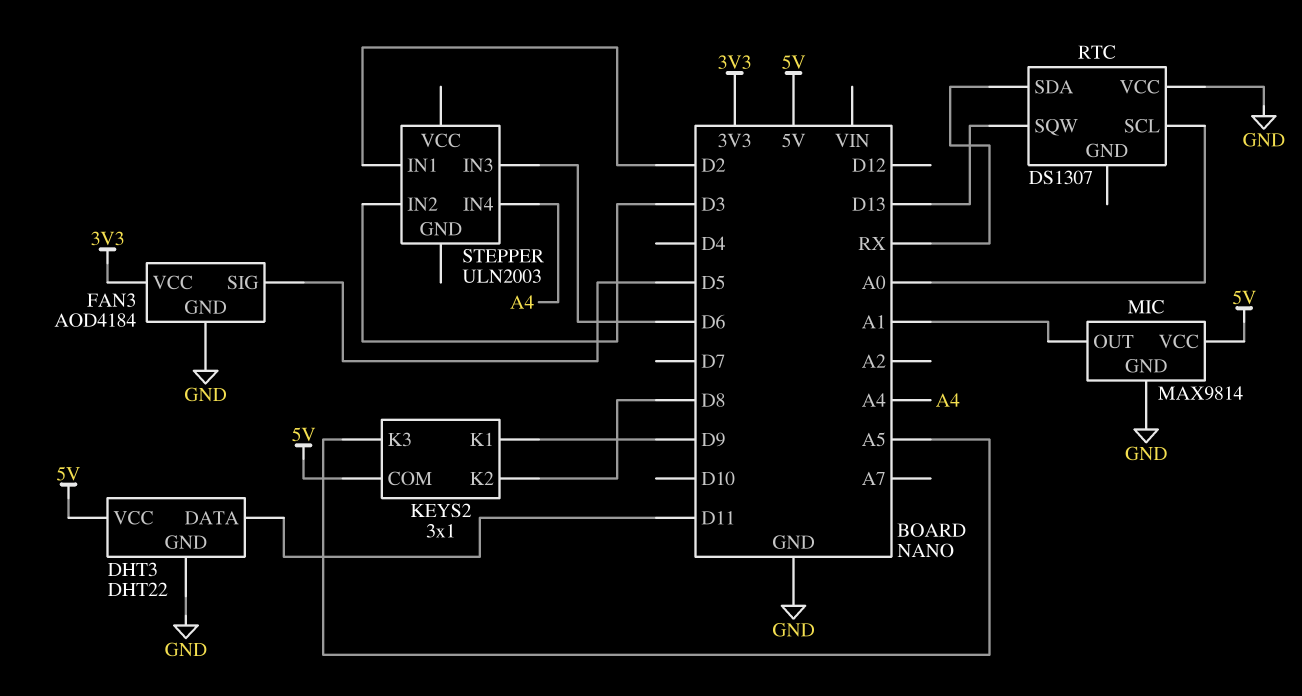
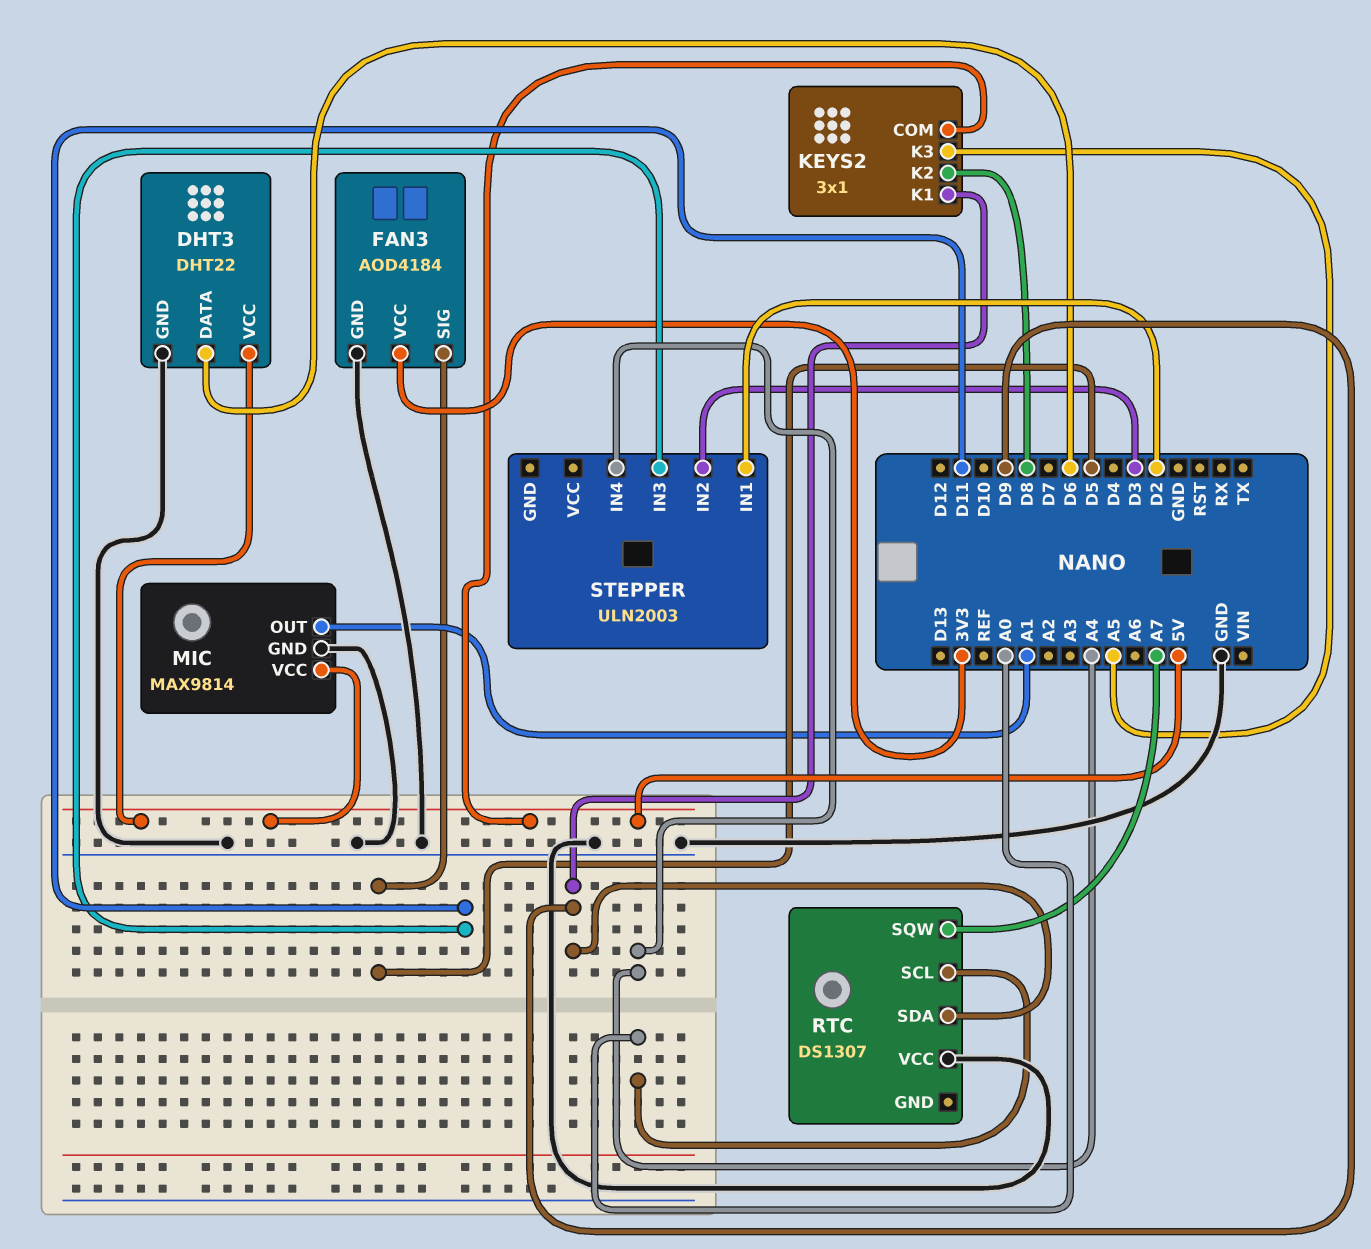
DHT3 pin DATA: D11 -> D6
RTC pin SDA: RX -> D9
RTC pin SQW: D13 -> A7
STEPPER pin IN3: D6 -> D11

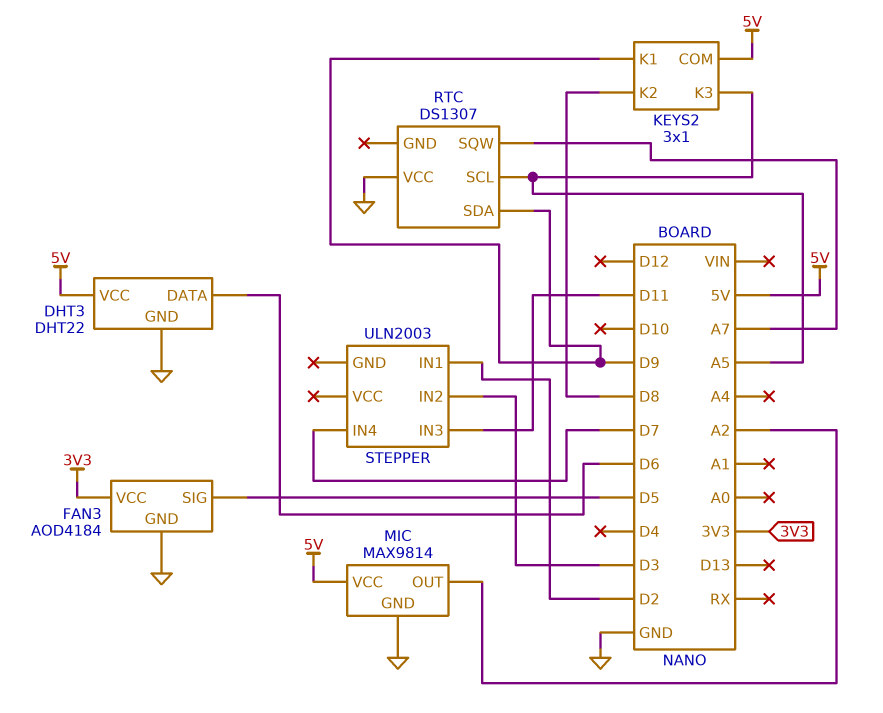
MIC pin OUT: A1 -> A2
RTC pin SCL: A0 -> A5
STEPPER pin IN4: A4 -> D7

